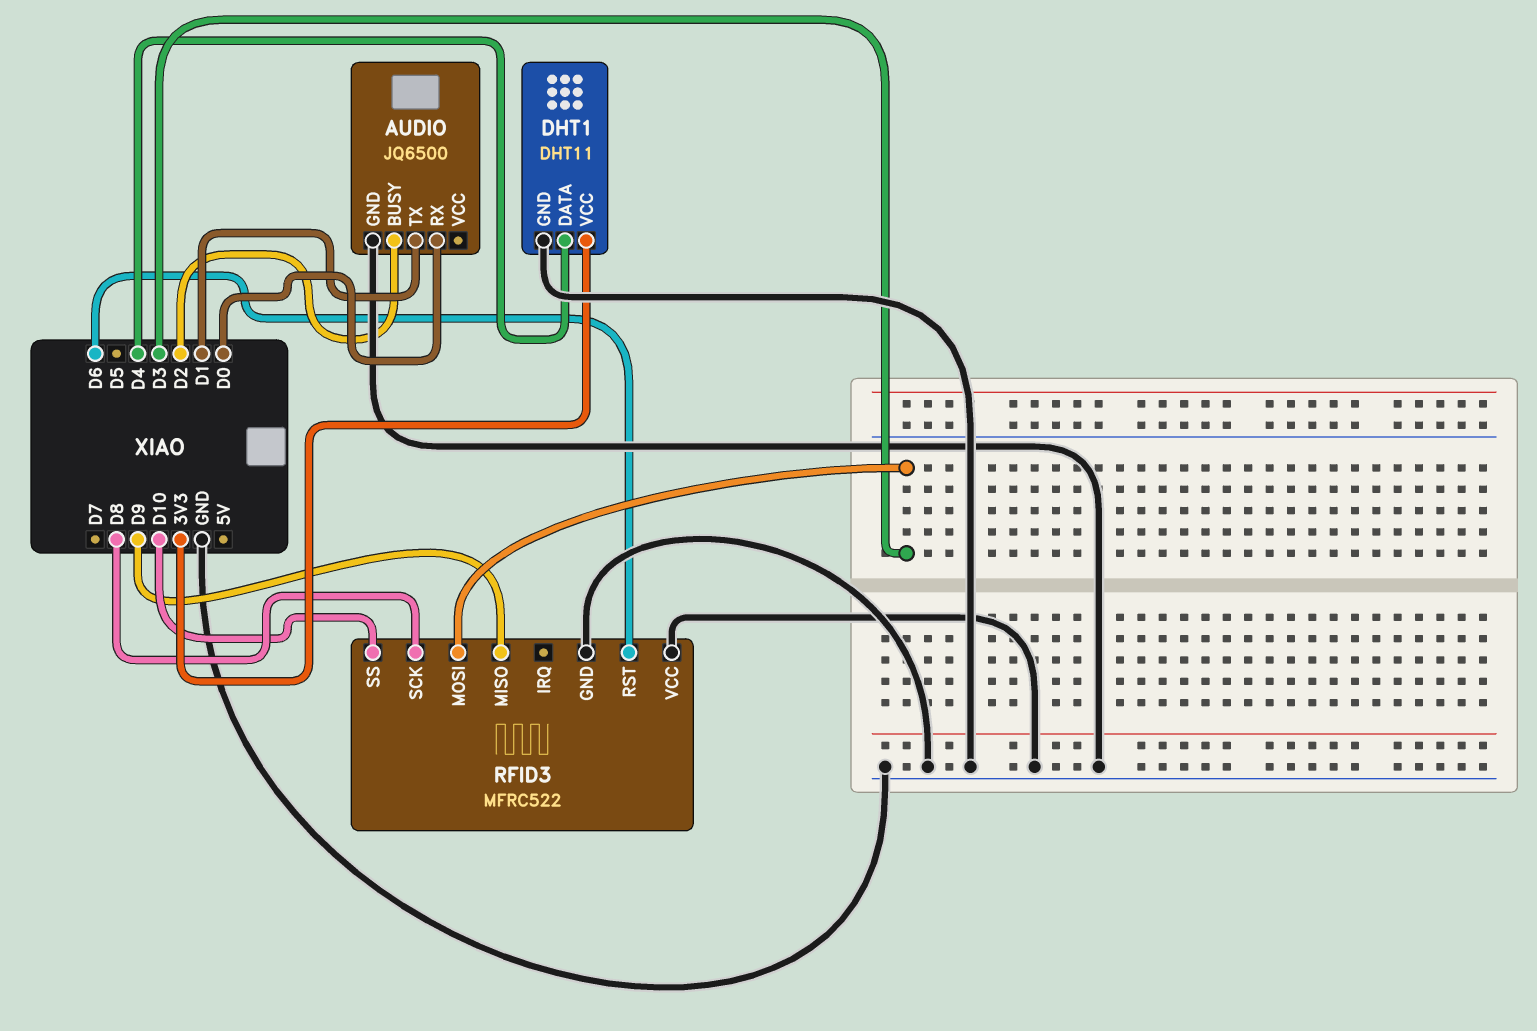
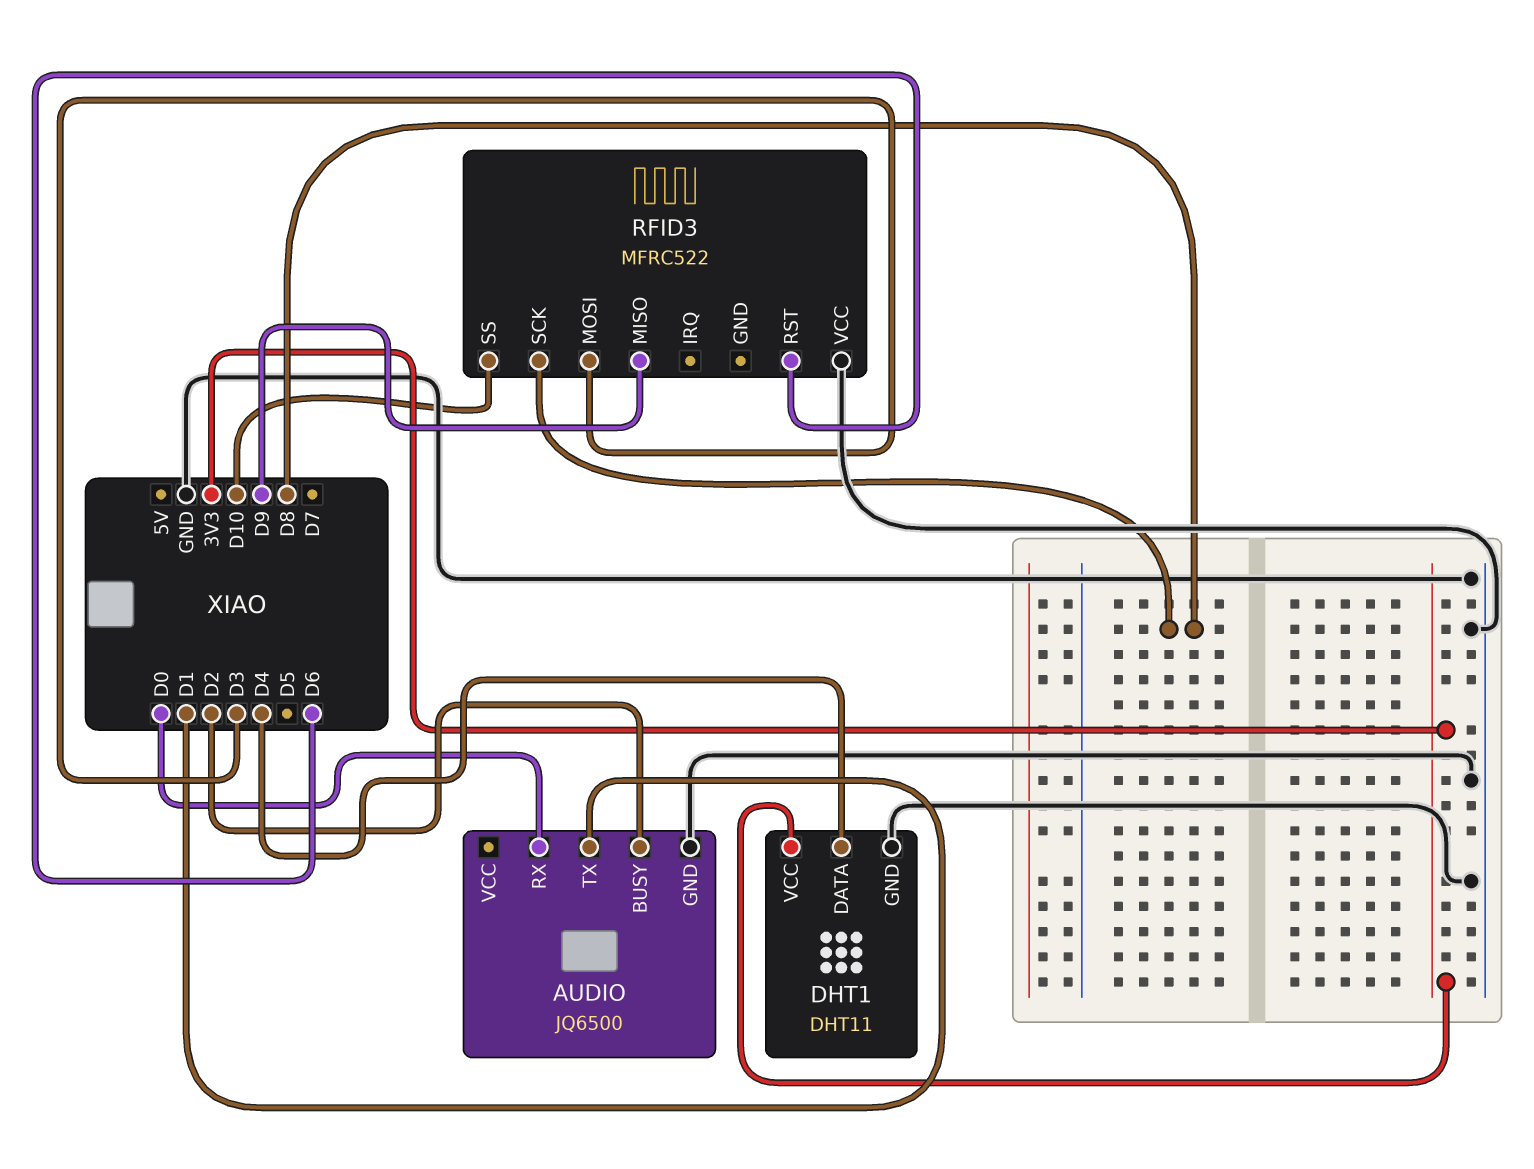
RFID3 pin GND: GND -> none

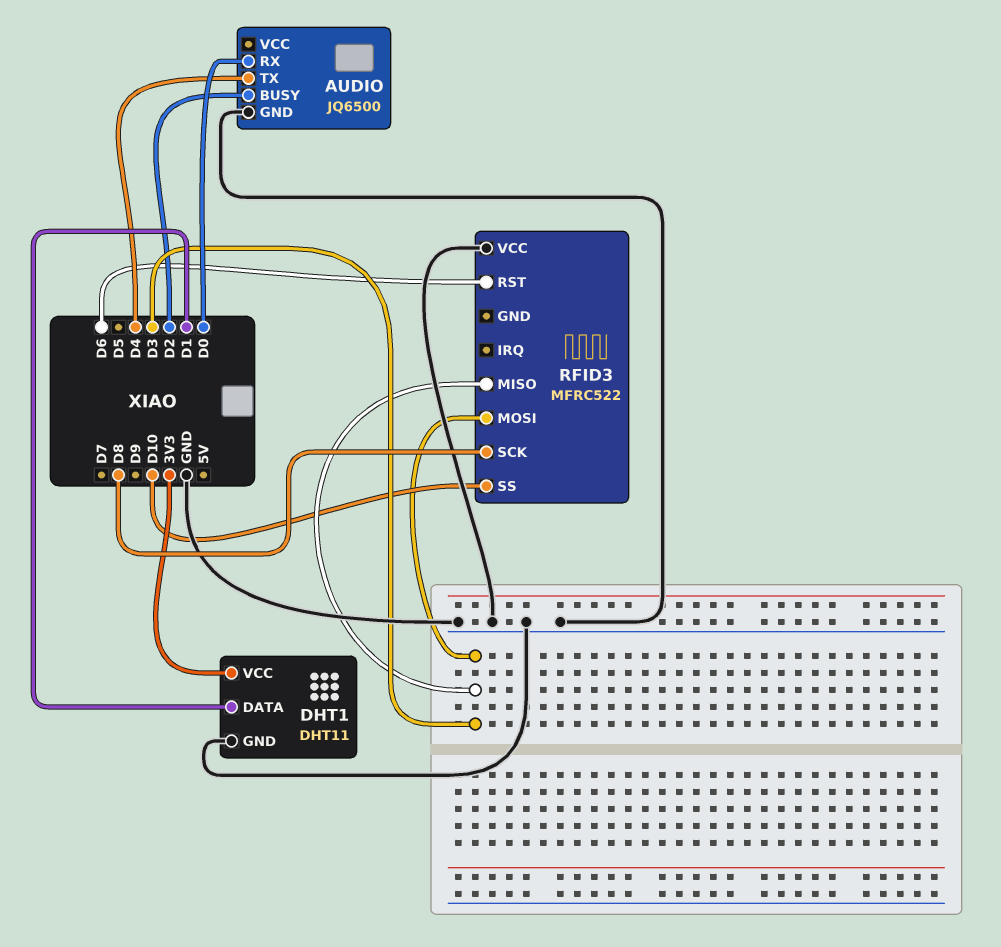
AUDIO pin TX: D1 -> D4
DHT1 pin DATA: D4 -> D1
RFID3 pin MISO: D9 -> D3

